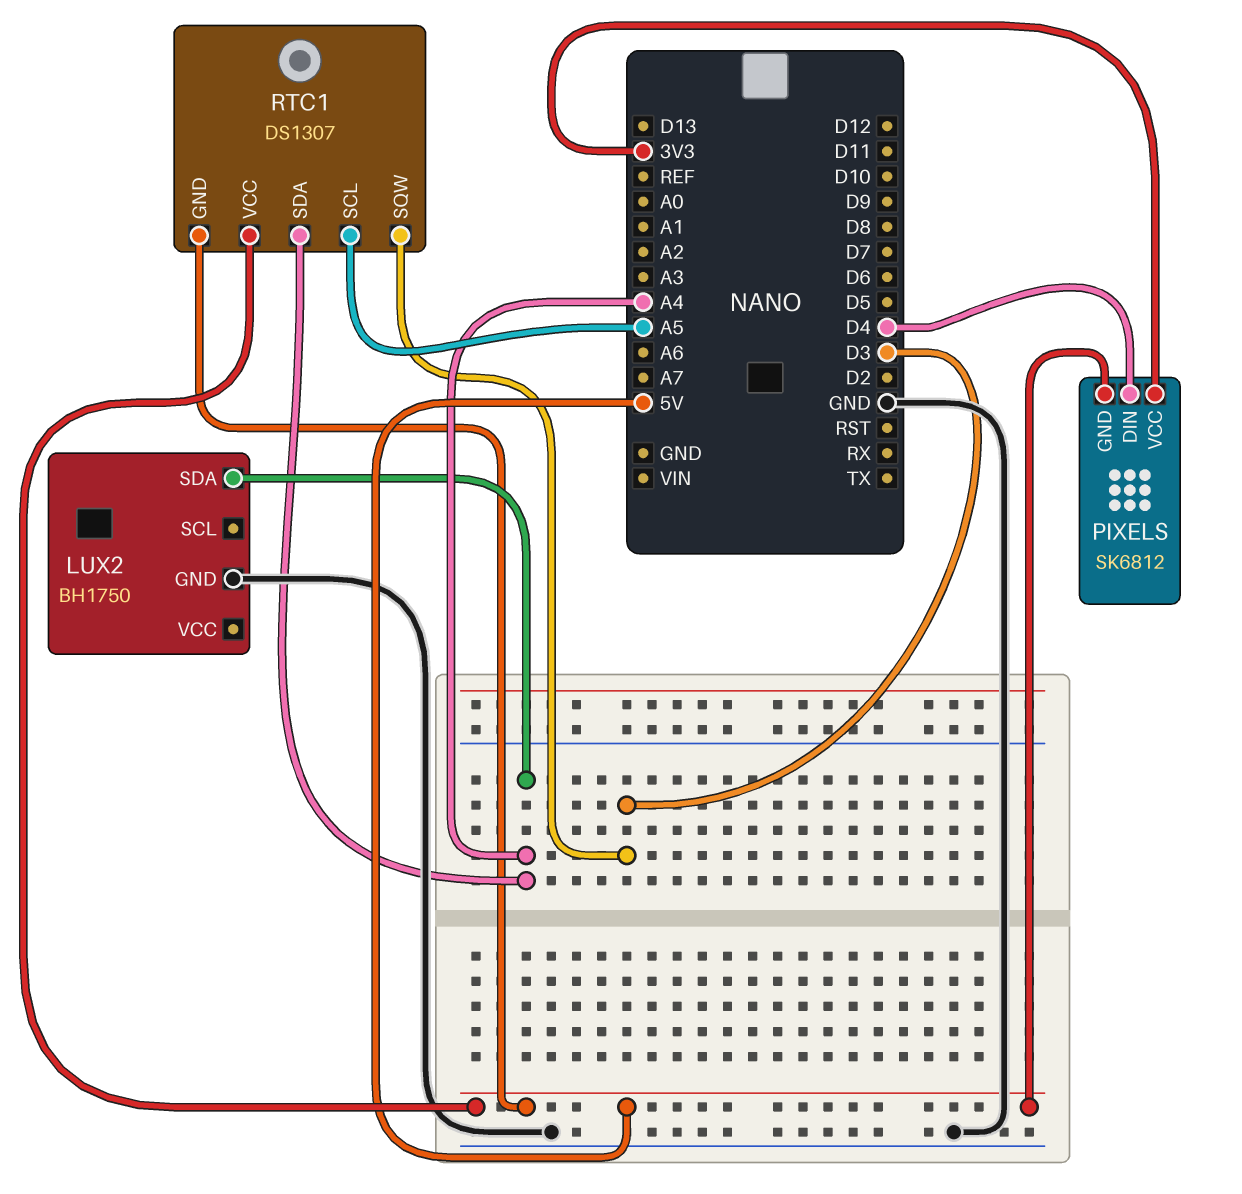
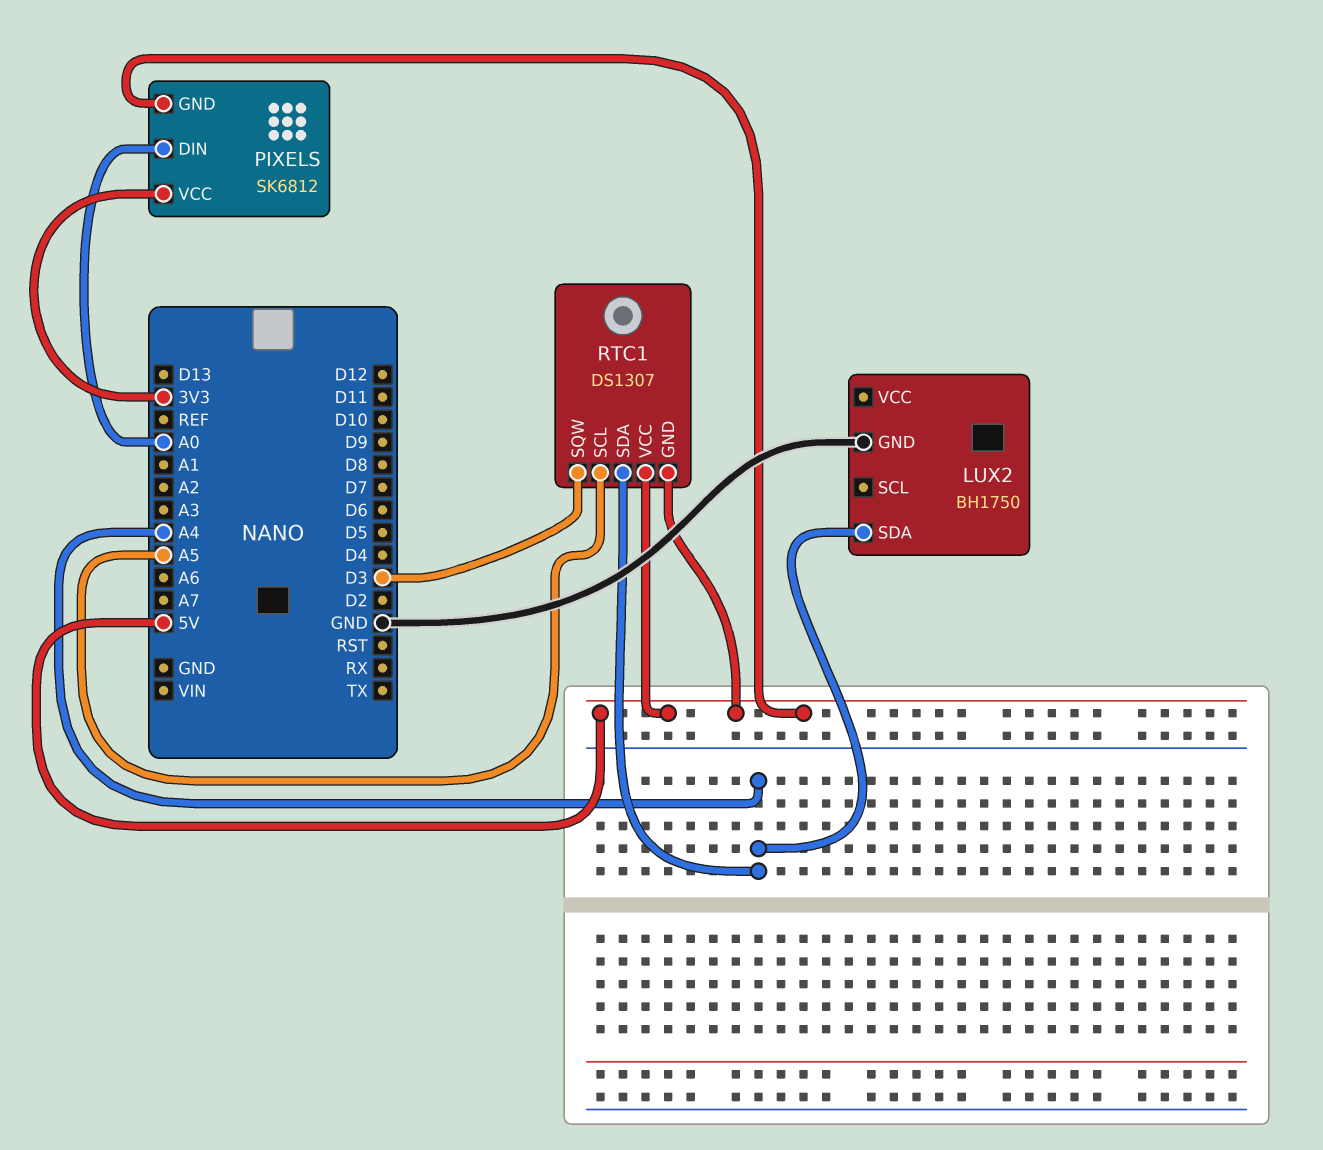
PIXELS pin DIN: D4 -> A0

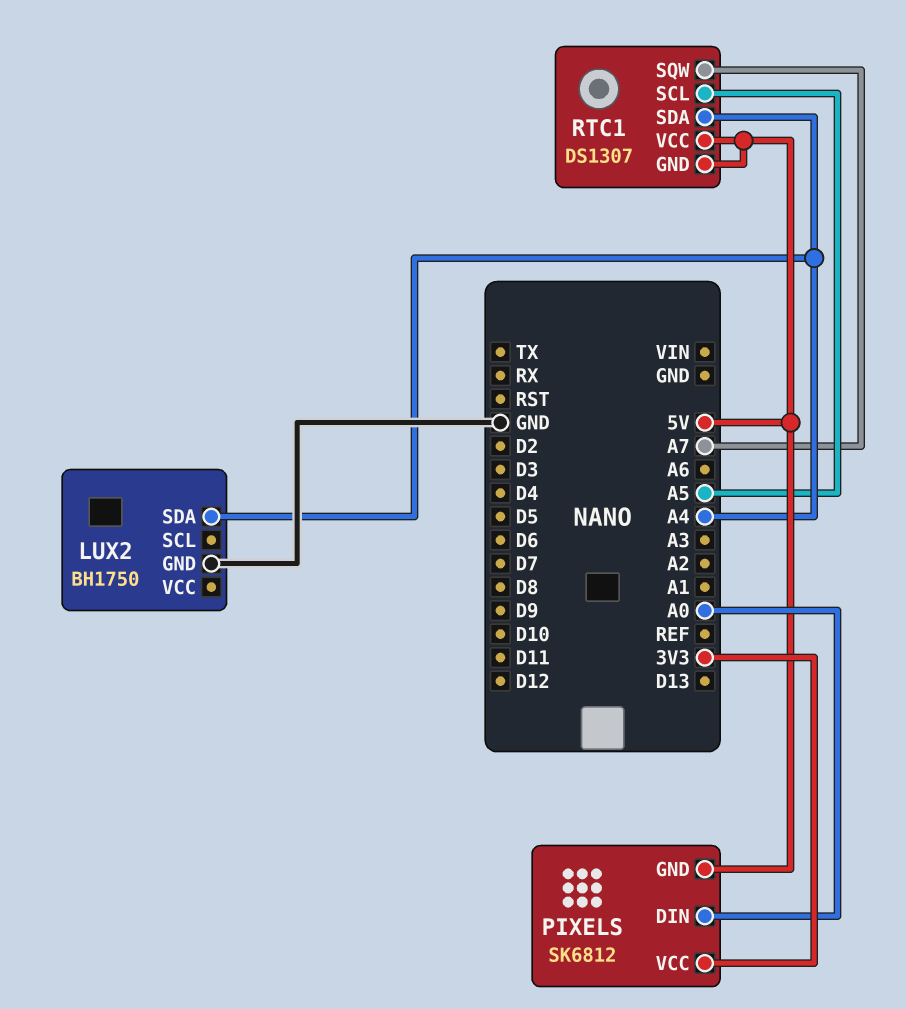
RTC1 pin SQW: D3 -> A7

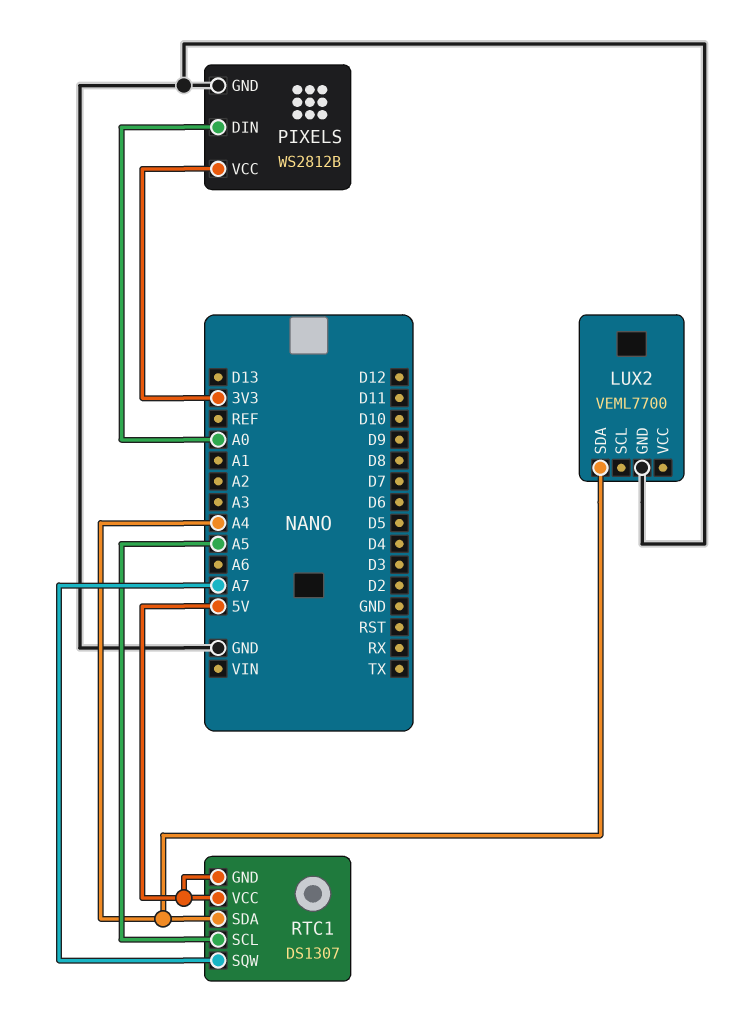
LUX2: BH1750 -> VEML7700
PIXELS: SK6812 -> WS2812B
PIXELS pin GND: 5V -> GND

